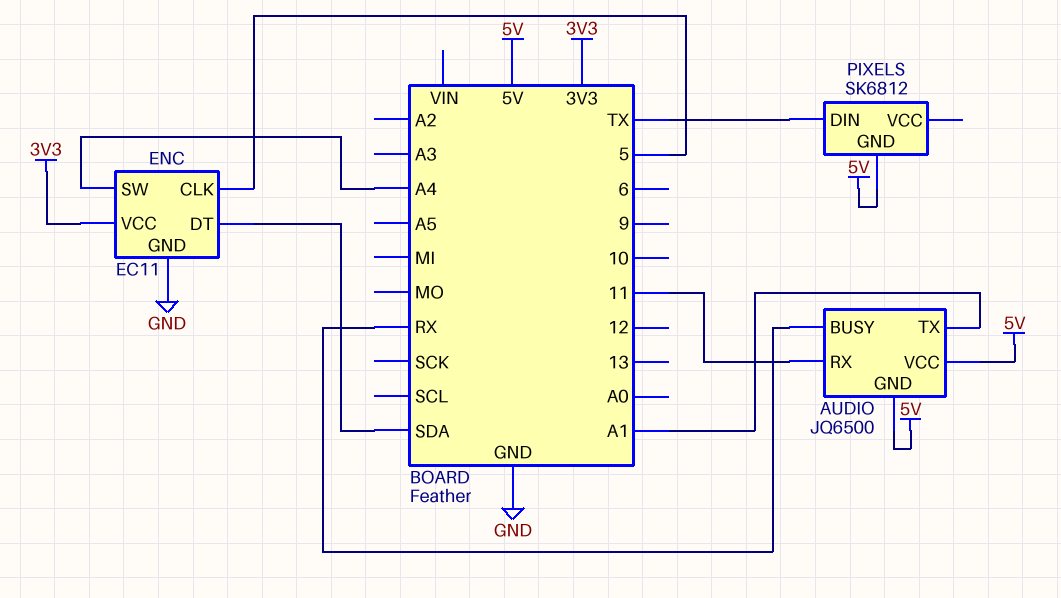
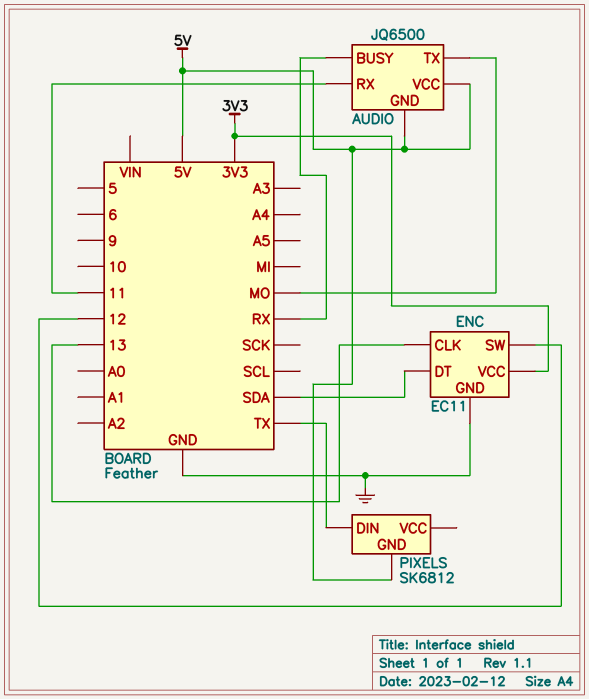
AUDIO pin TX: A1 -> MO
ENC pin CLK: 5 -> 13
ENC pin SW: A4 -> 12

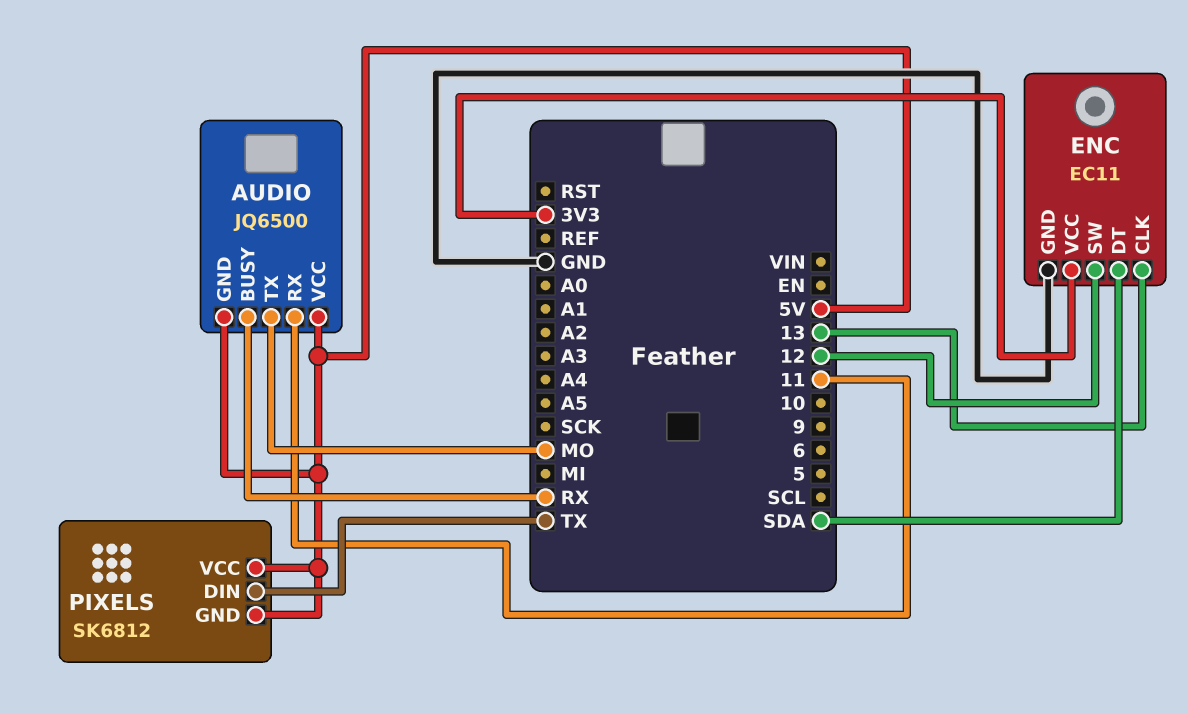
PIXELS pin VCC: none -> 5V

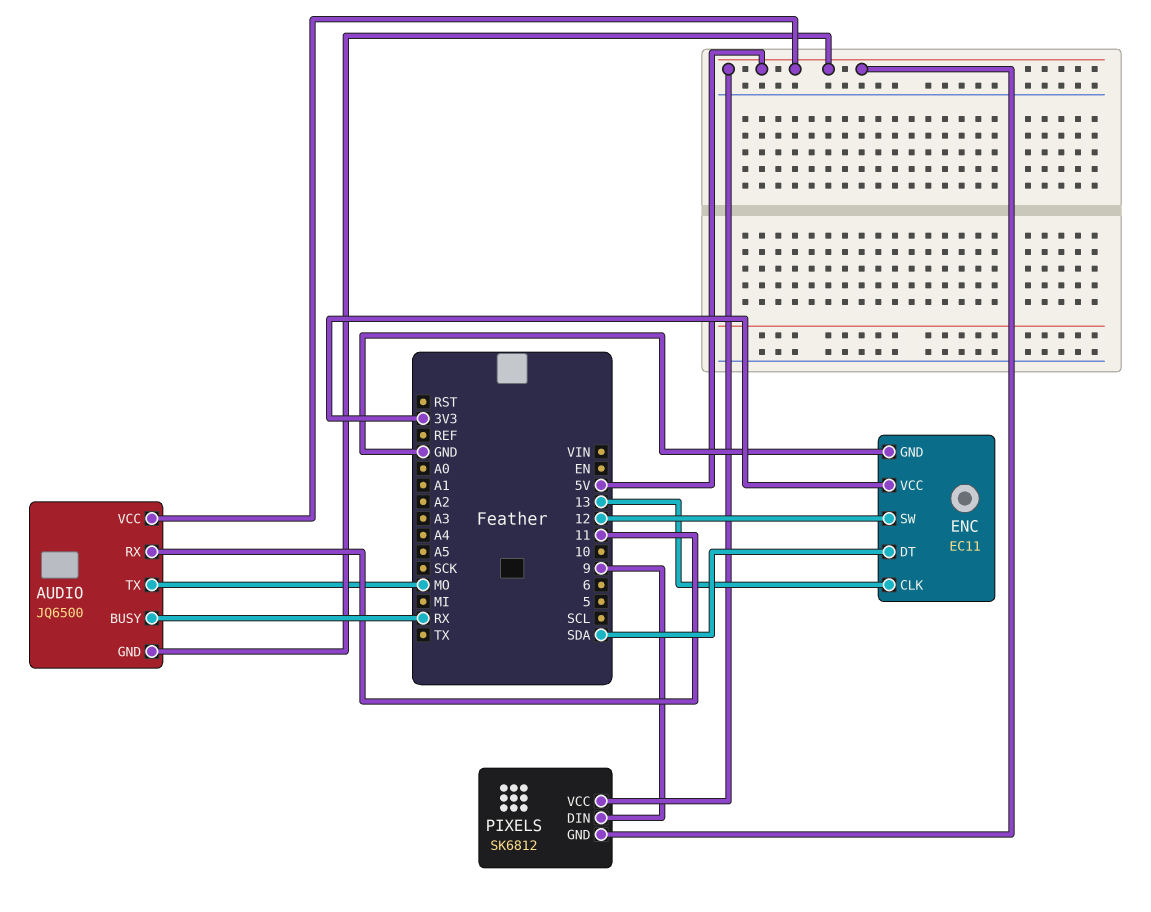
PIXELS pin DIN: TX -> 9

